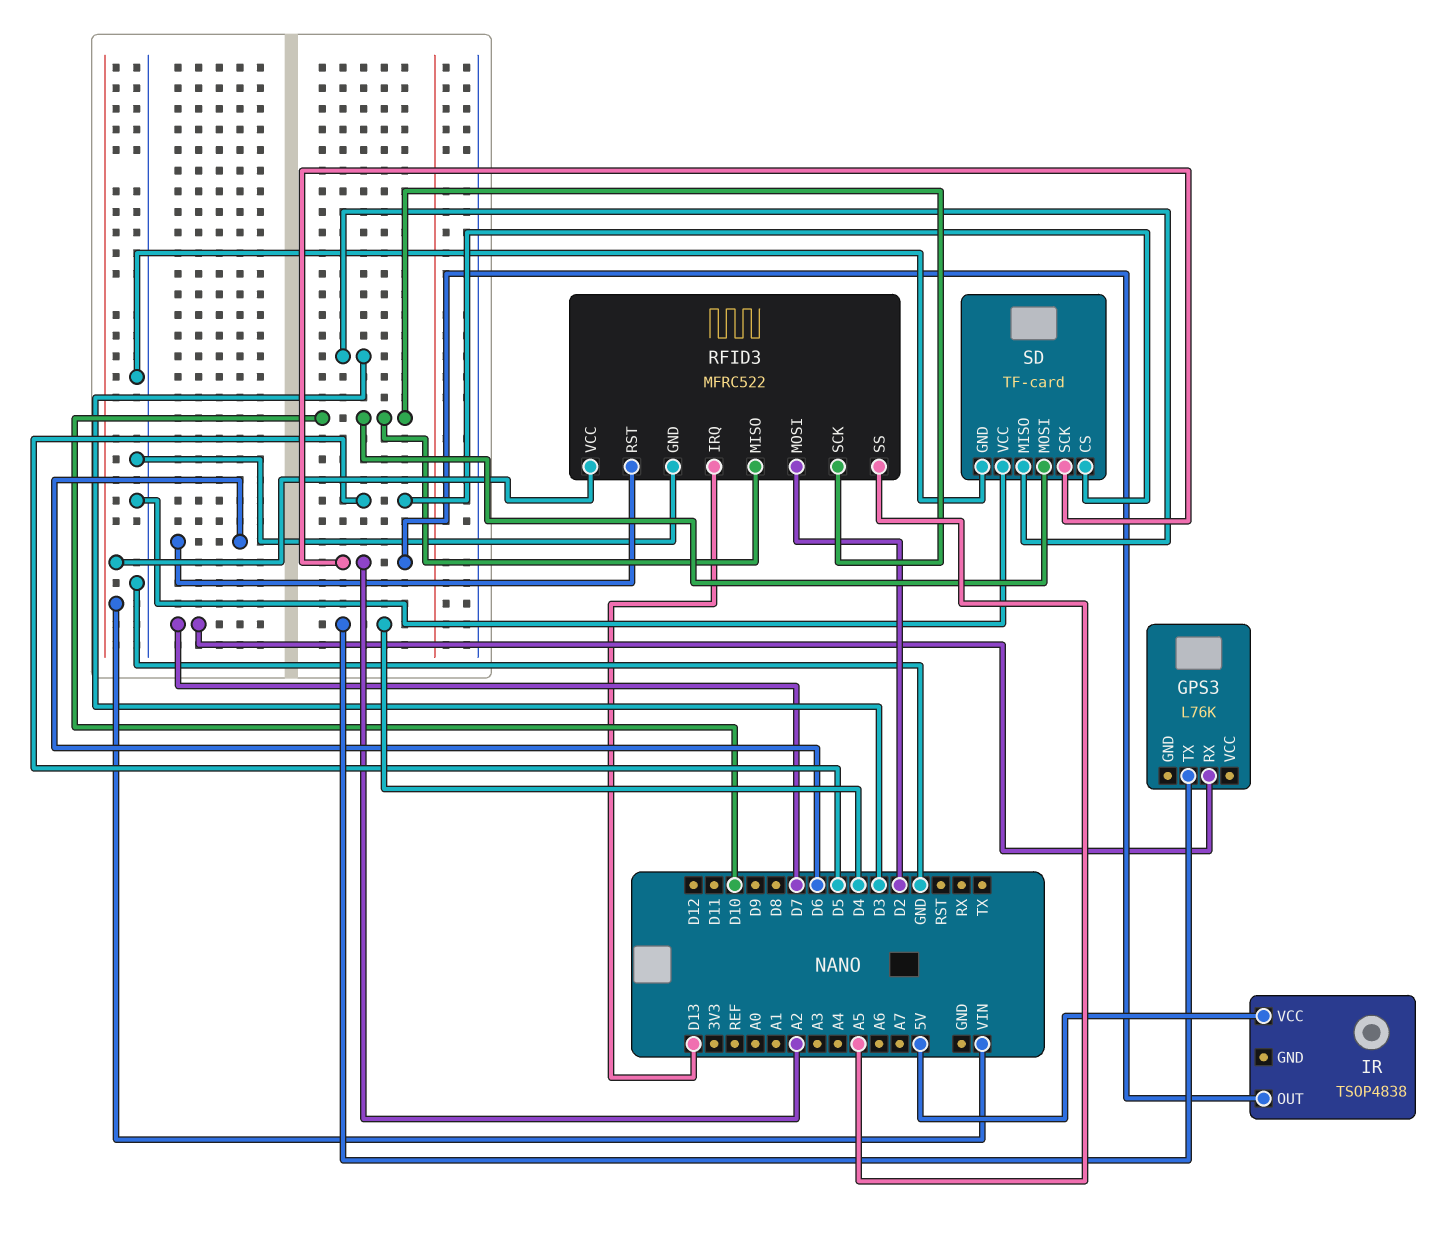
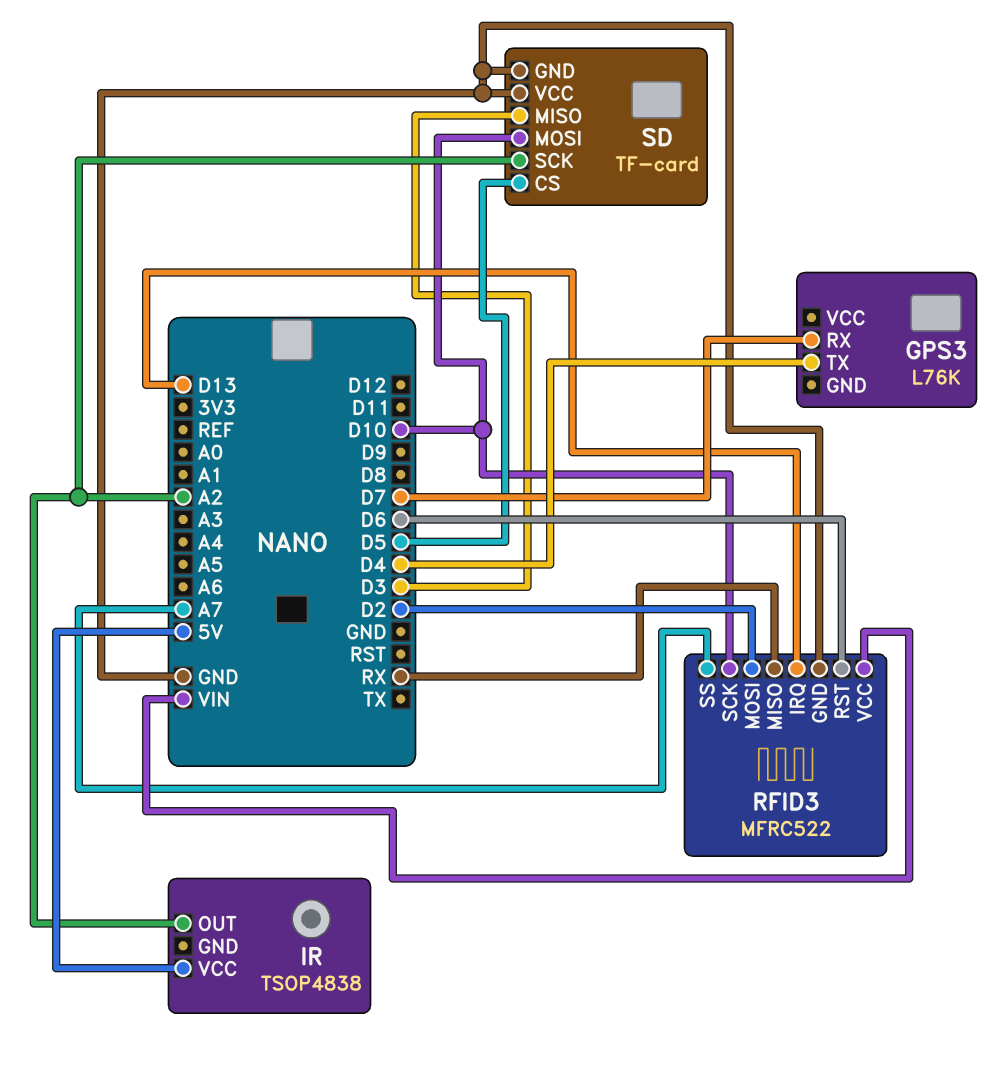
RFID3 pin MISO: D10 -> RX
RFID3 pin SS: A5 -> A7

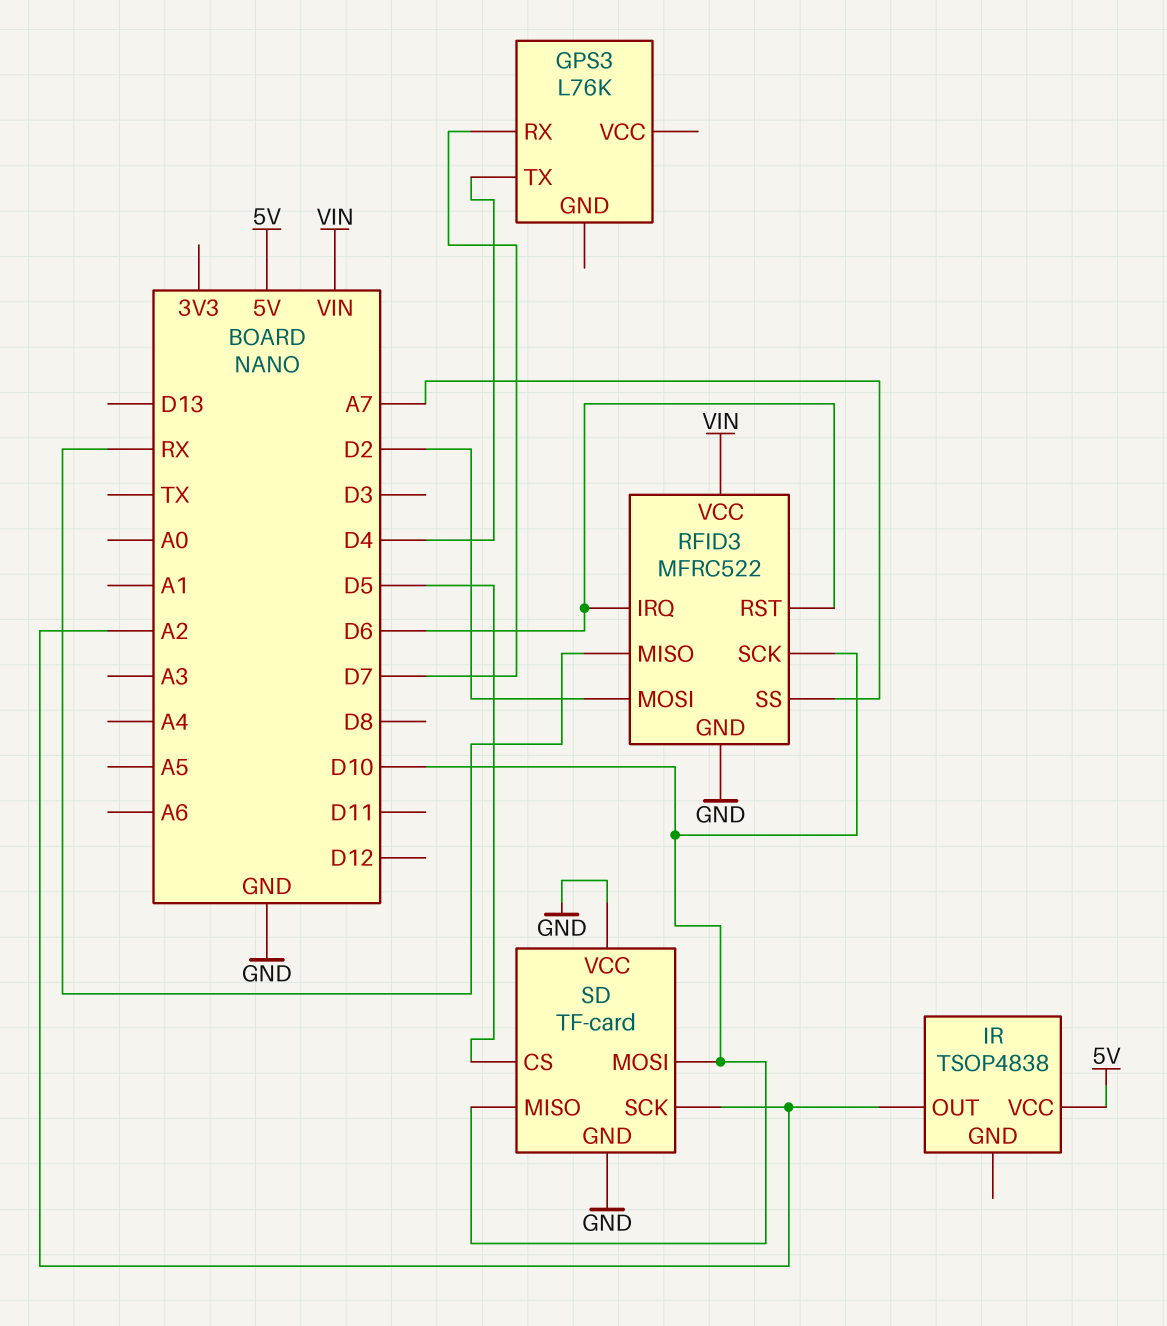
RFID3 pin IRQ: D13 -> D6
SD pin MISO: D3 -> D10

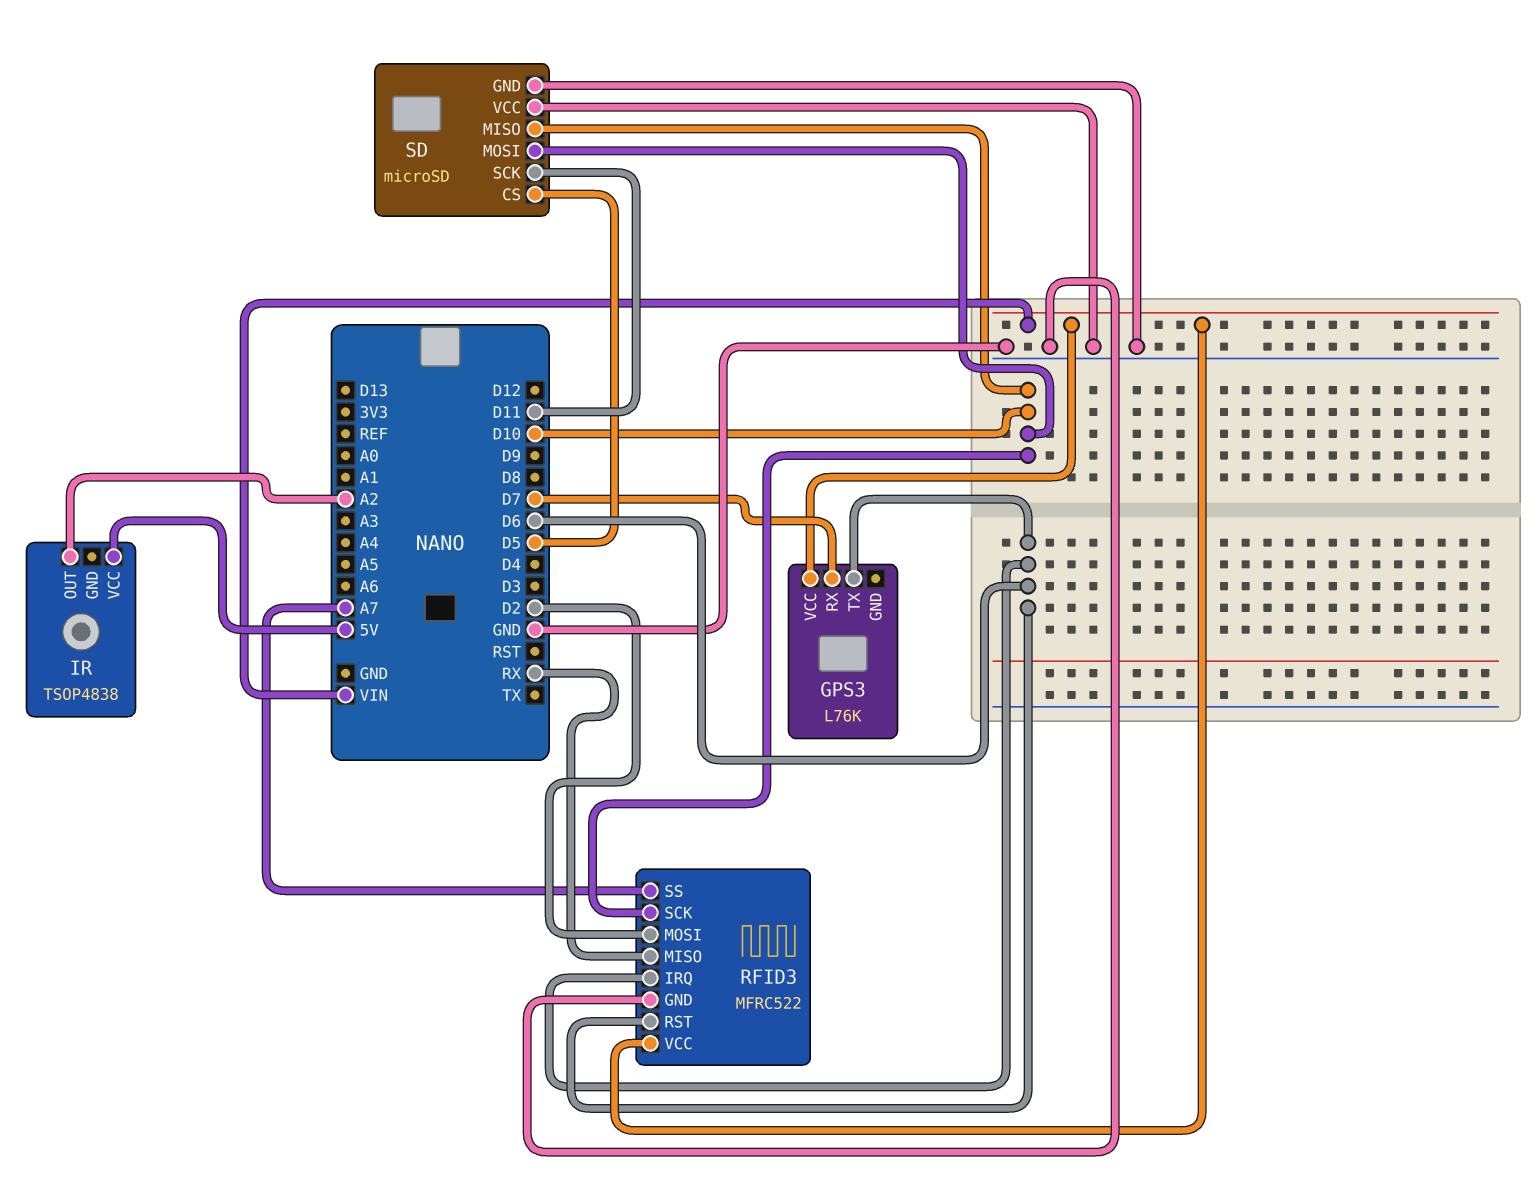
GPS3 pin TX: D4 -> D6
GPS3 pin VCC: none -> VIN
SD: TF-card -> microSD
SD pin SCK: A2 -> D11

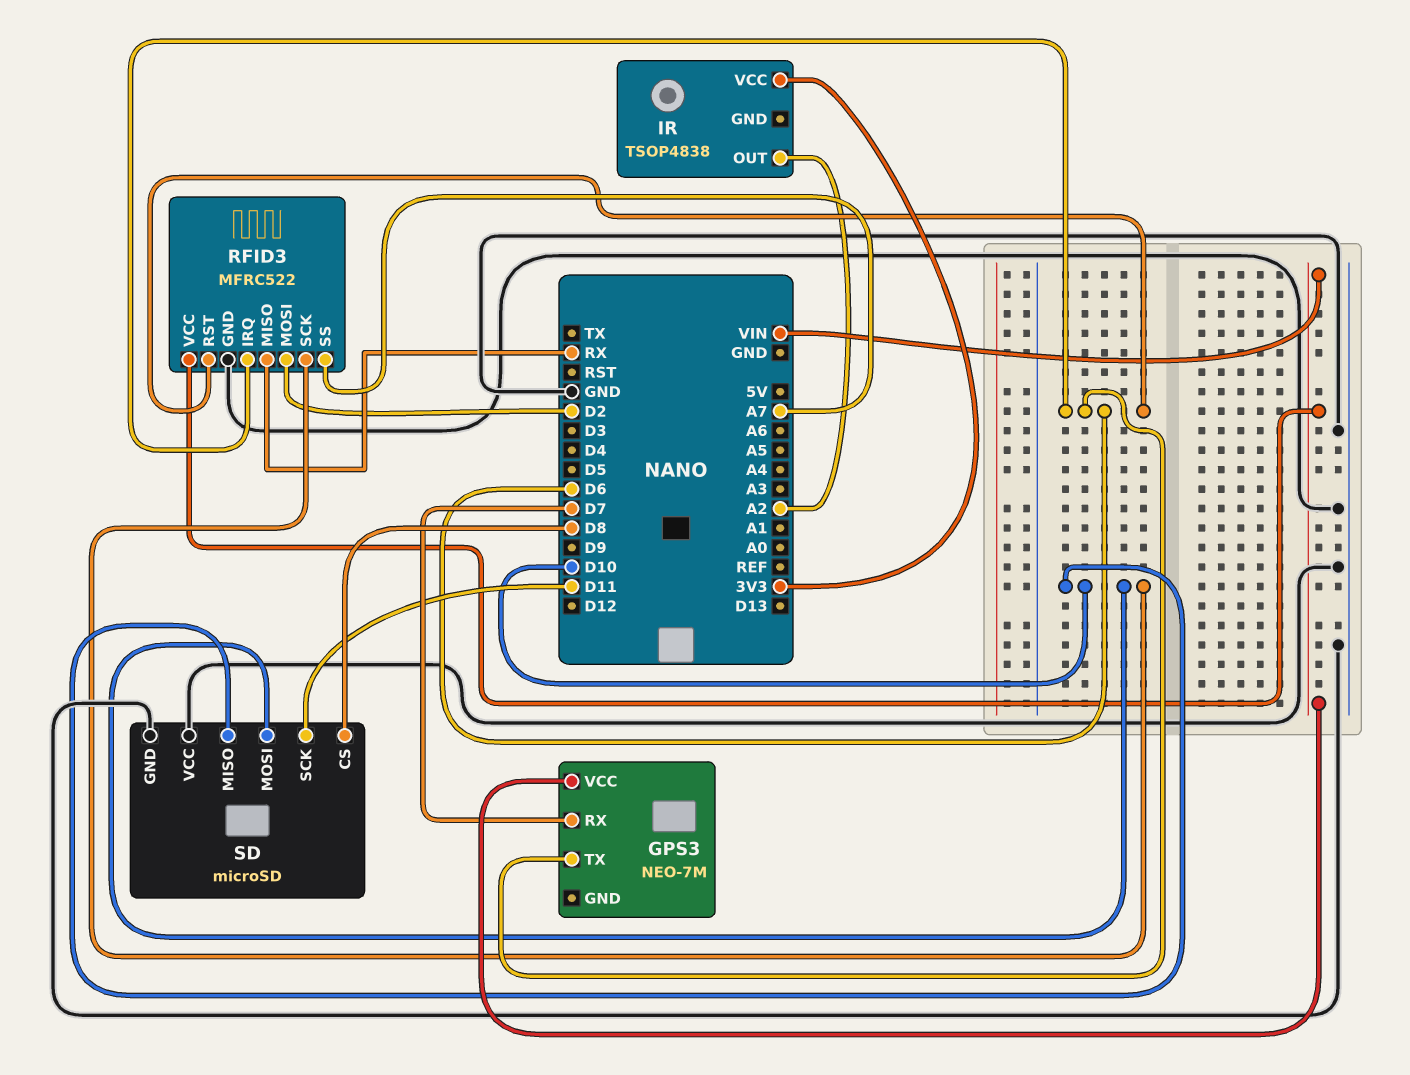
GPS3: L76K -> NEO-7M
IR pin VCC: 5V -> 3V3
SD pin CS: D5 -> D8

